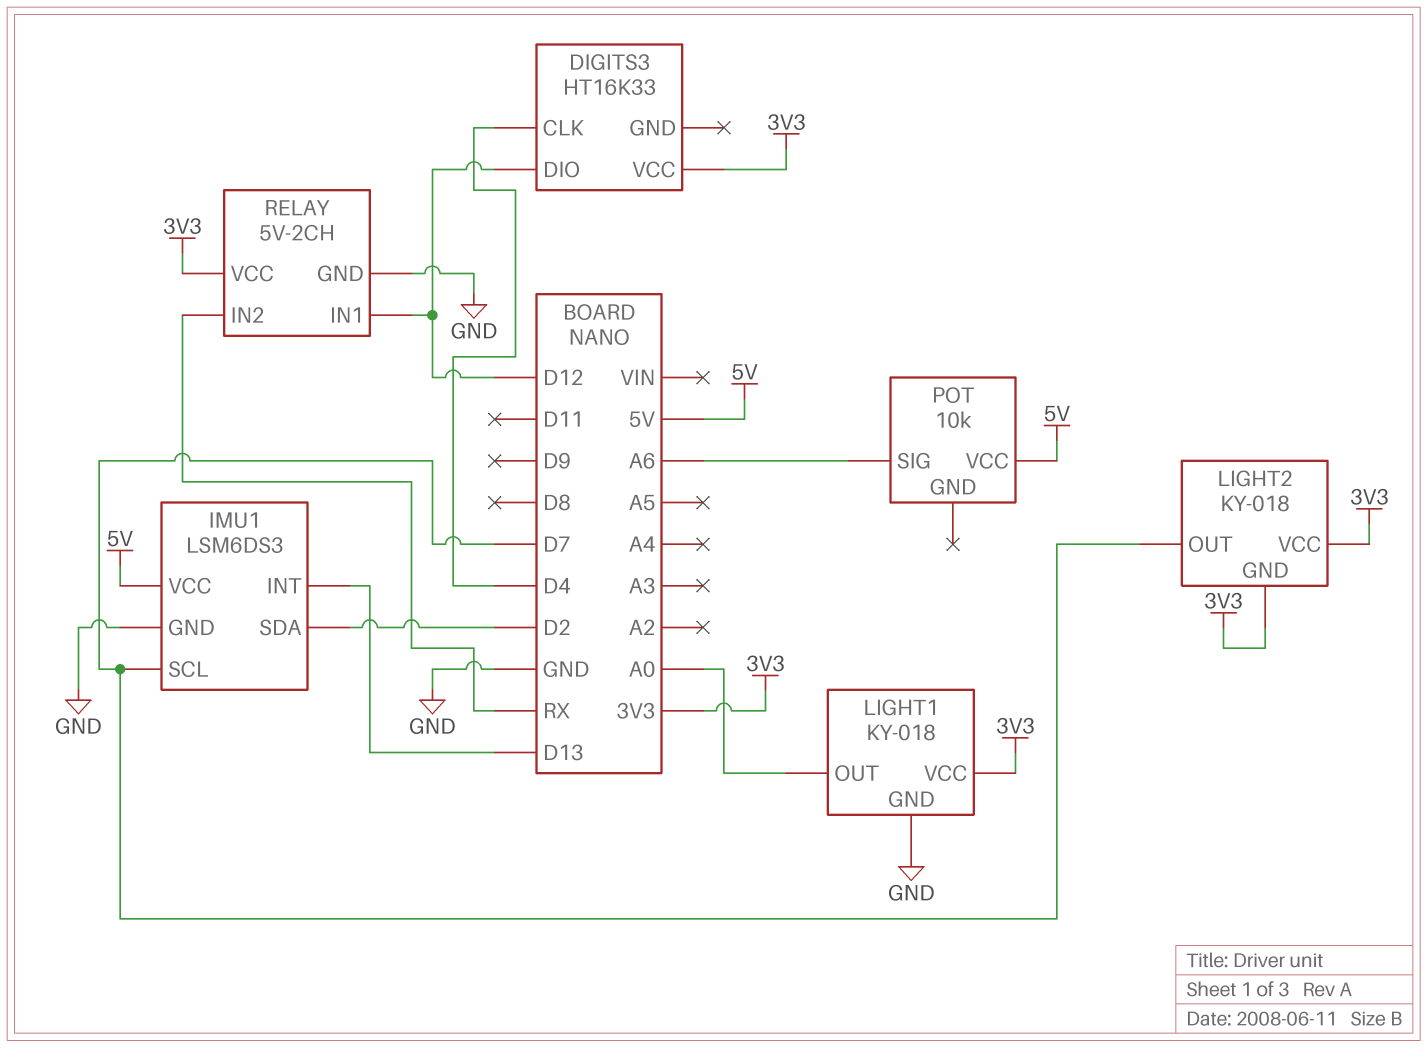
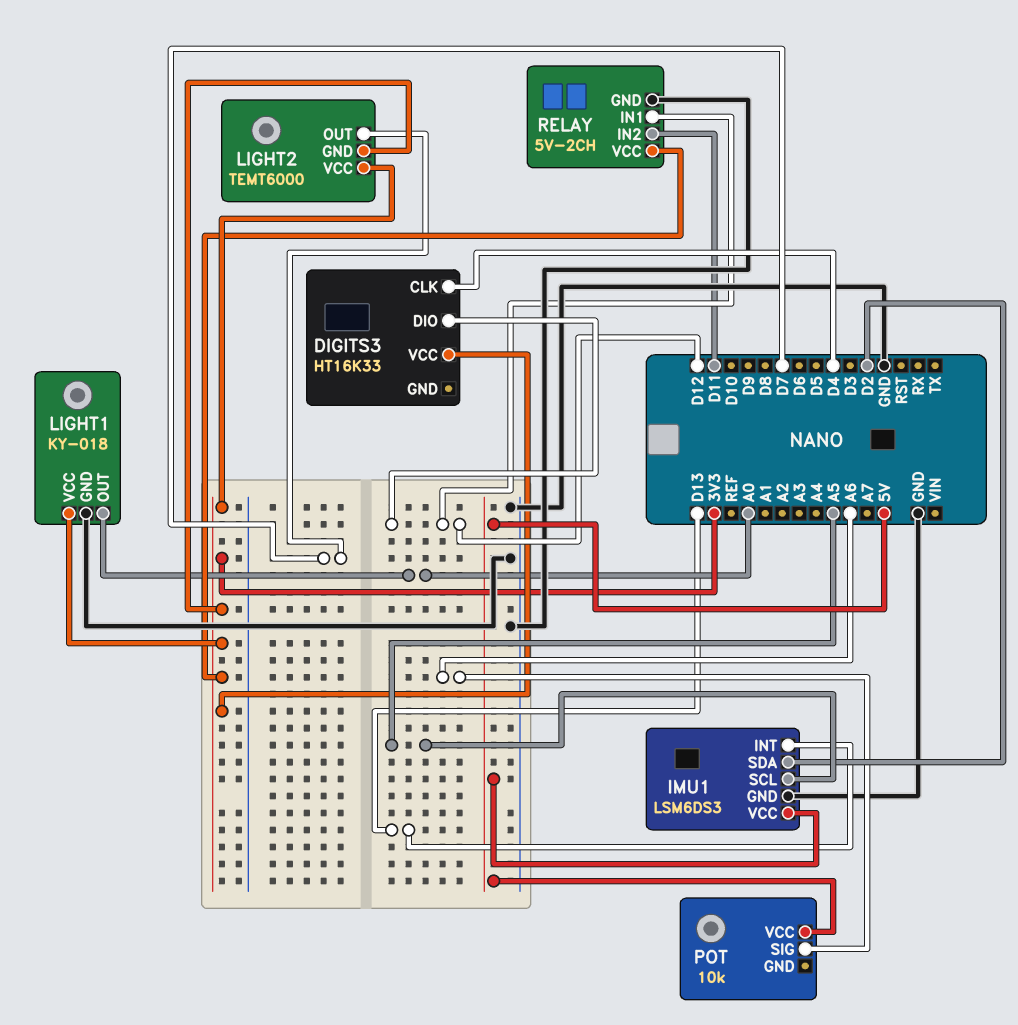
IMU1 pin SCL: D7 -> A5
LIGHT2: KY-018 -> TEMT6000
RELAY pin IN2: RX -> D11

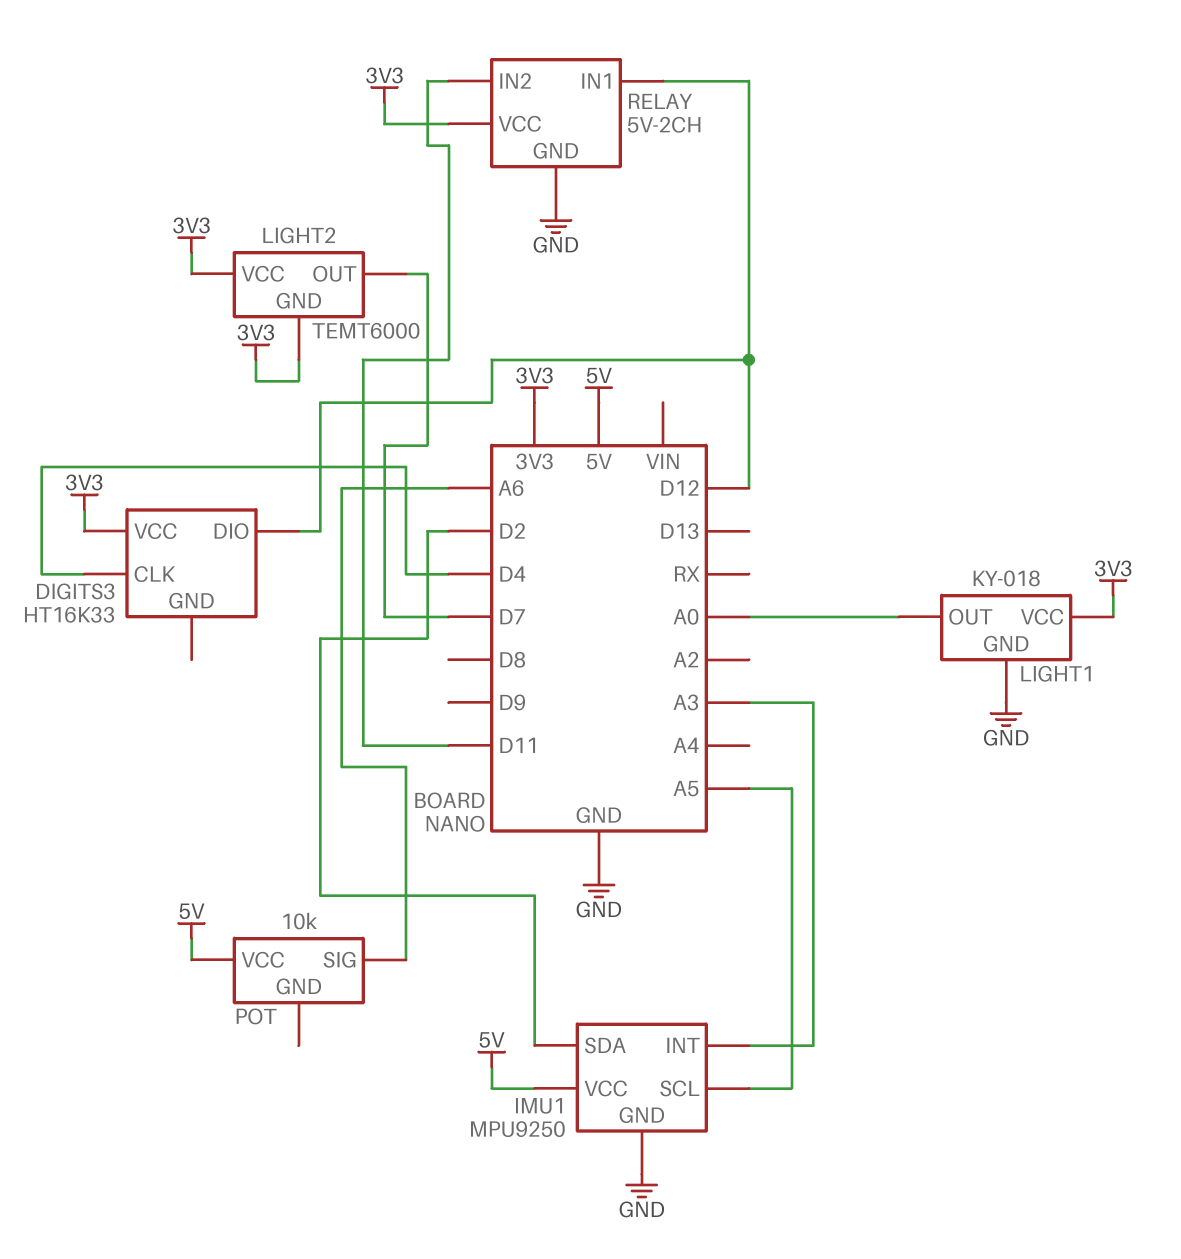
IMU1: LSM6DS3 -> MPU9250
IMU1 pin INT: D13 -> A3

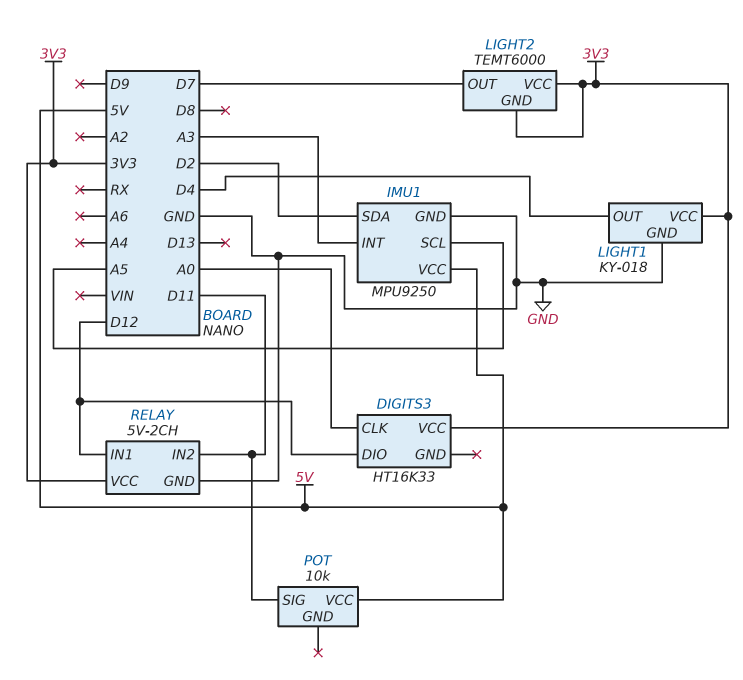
DIGITS3 pin CLK: D4 -> A0
LIGHT1 pin OUT: A0 -> D4
POT pin SIG: A6 -> D11

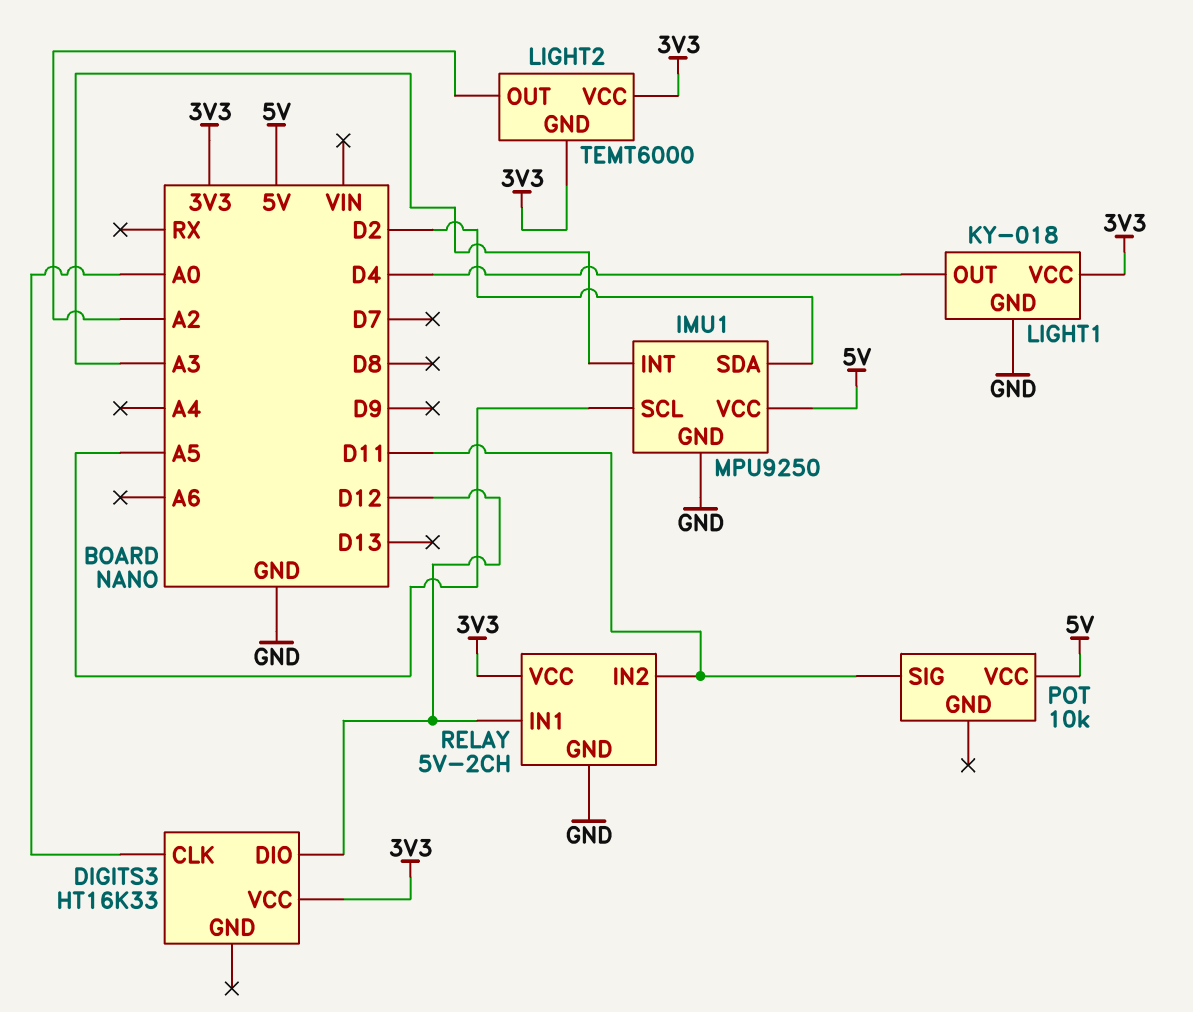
LIGHT2 pin OUT: D7 -> A2

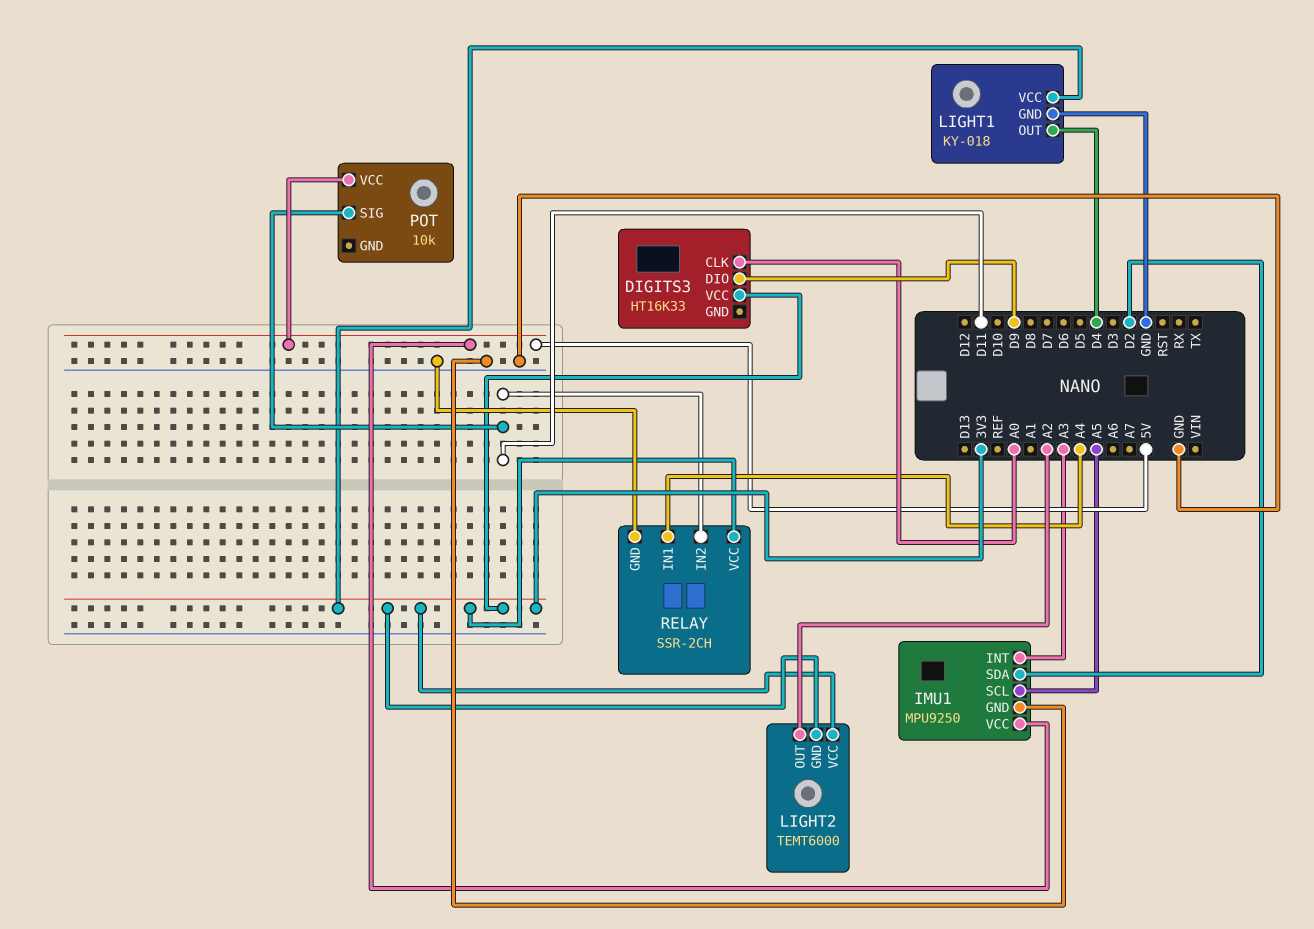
DIGITS3 pin DIO: D12 -> D9
RELAY: 5V-2CH -> SSR-2CH
RELAY pin IN1: D12 -> A4

